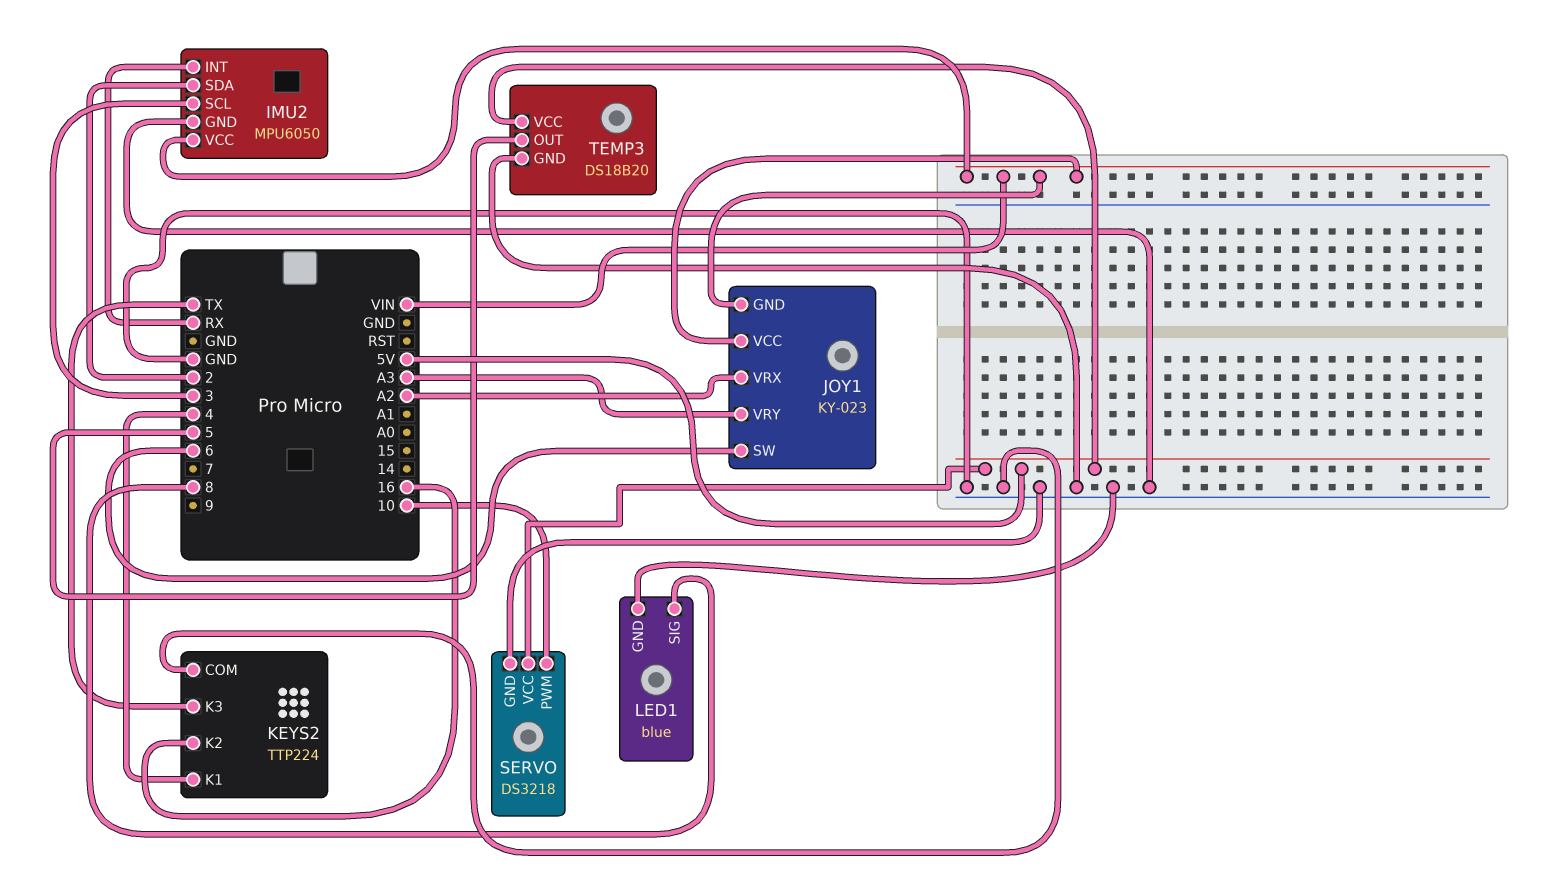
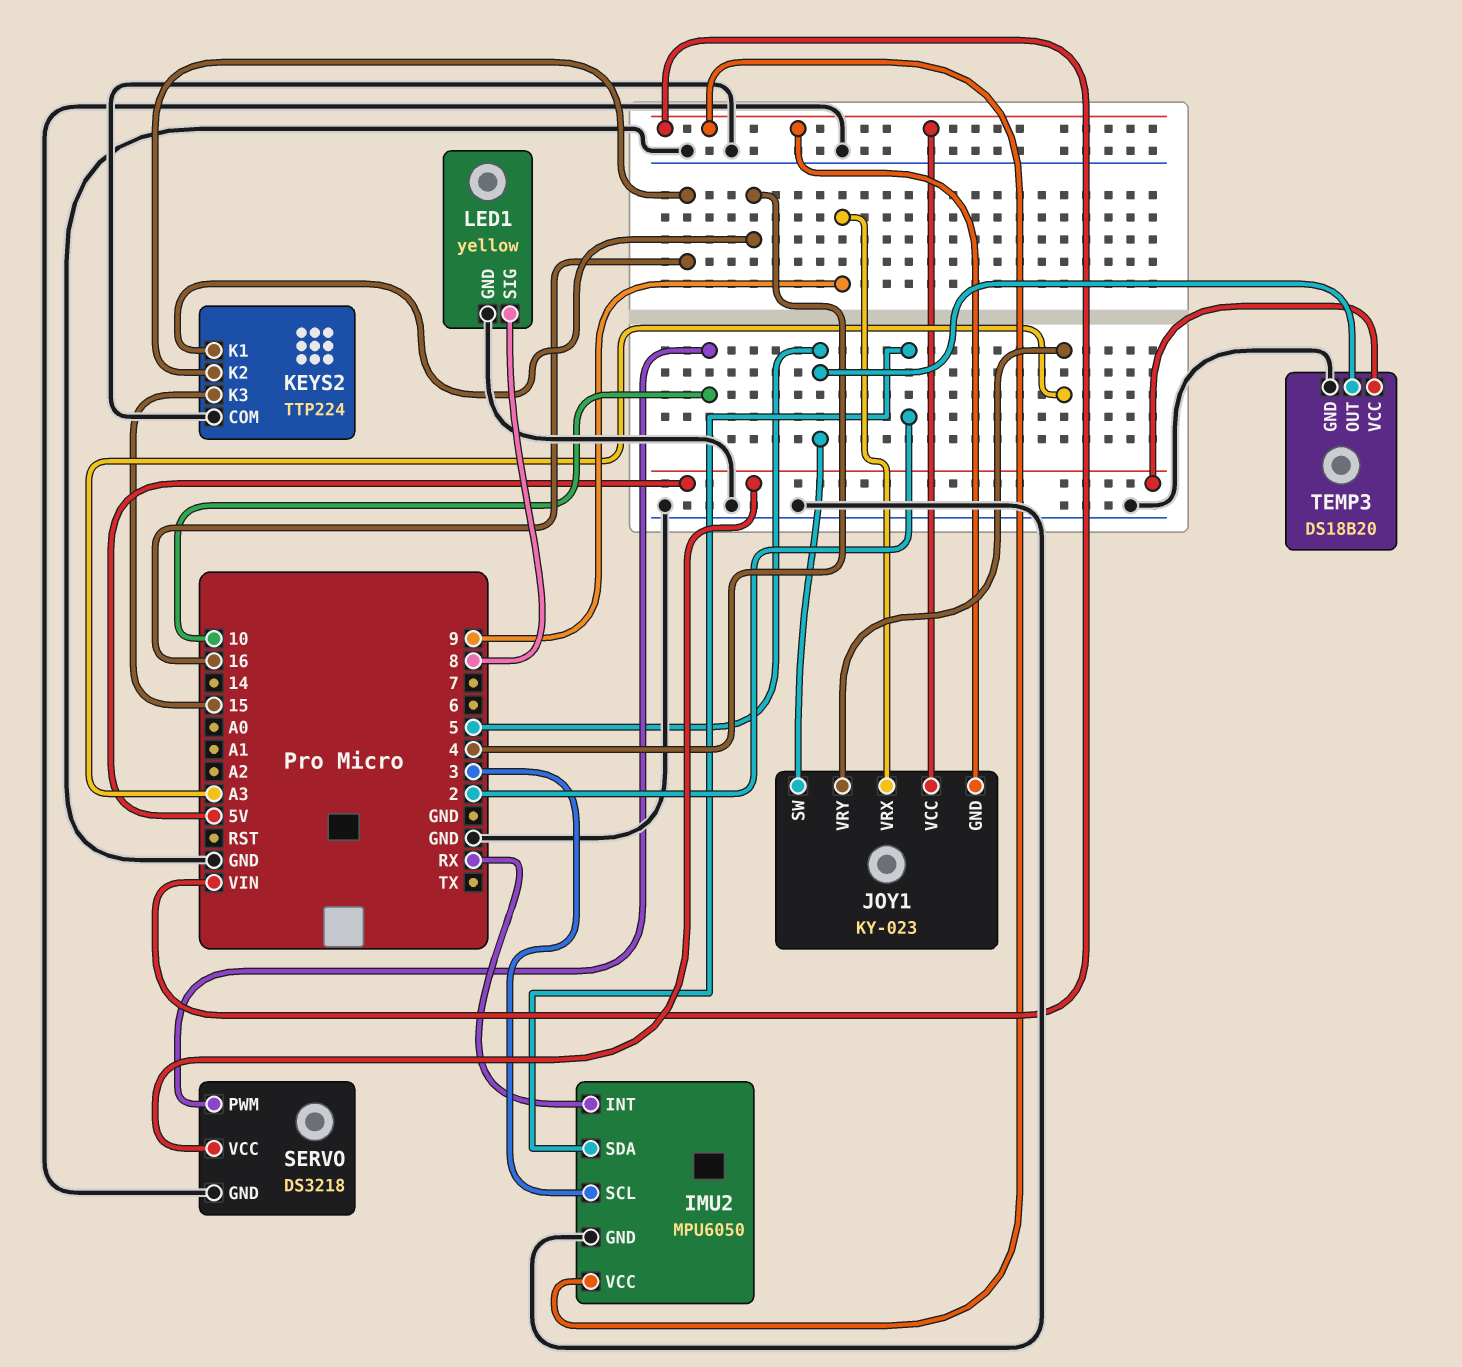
JOY1 pin SW: 6 -> 5
JOY1 pin VRX: A2 -> 9
KEYS2 pin K3: TX -> 15
LED1: blue -> yellow

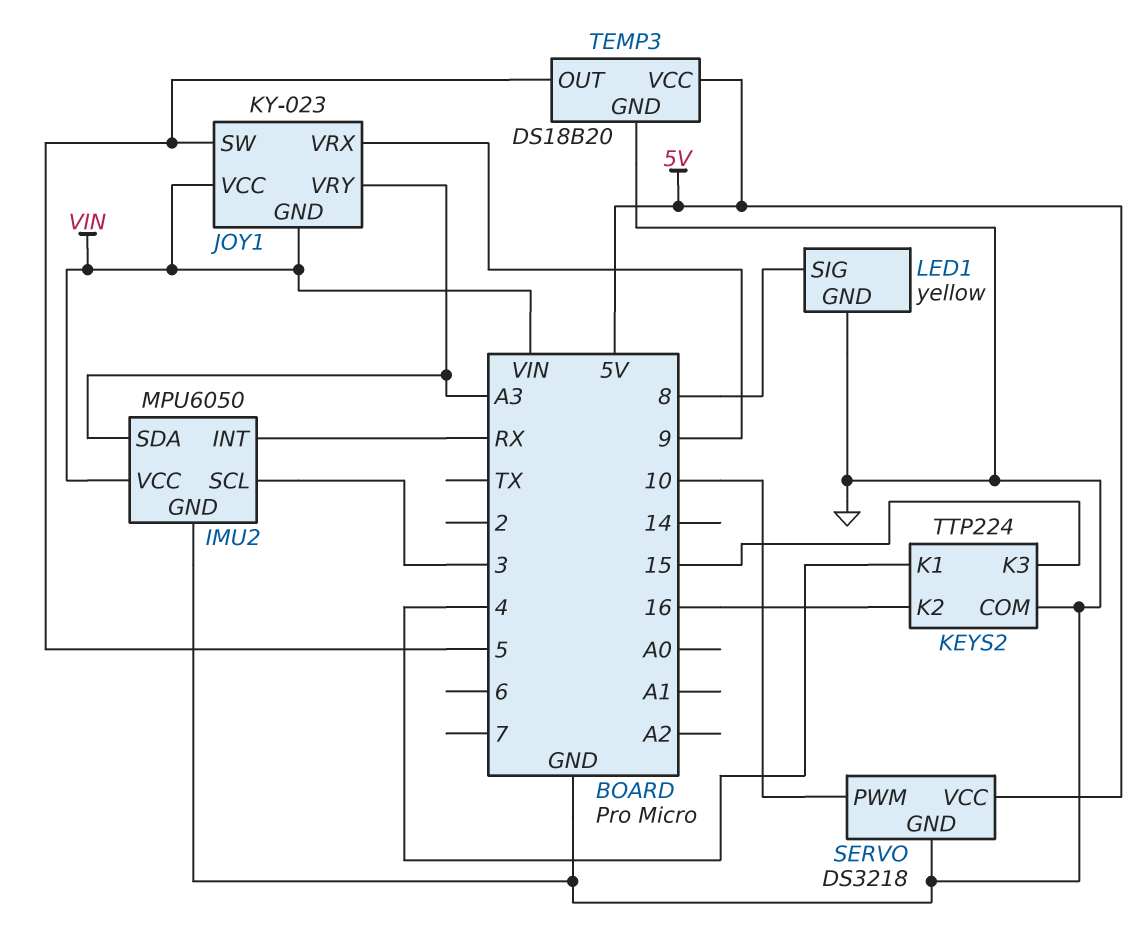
IMU2 pin SDA: 2 -> A3

